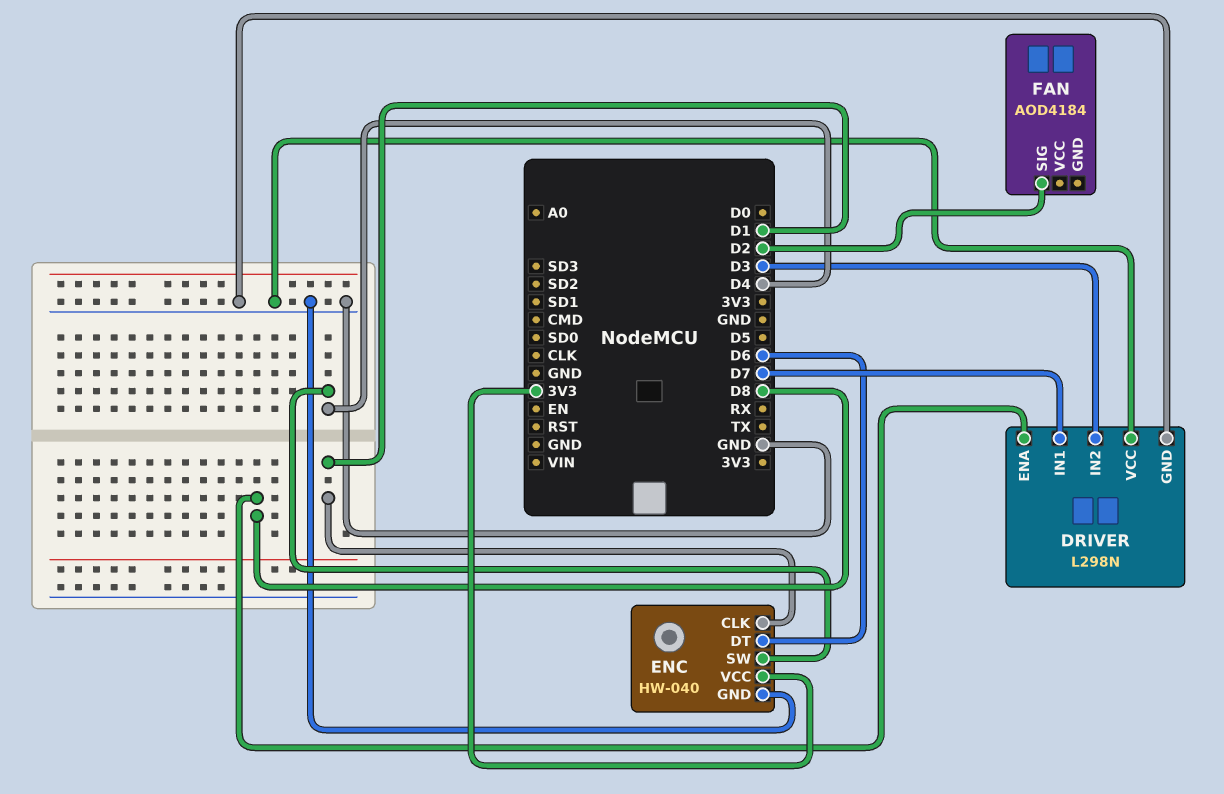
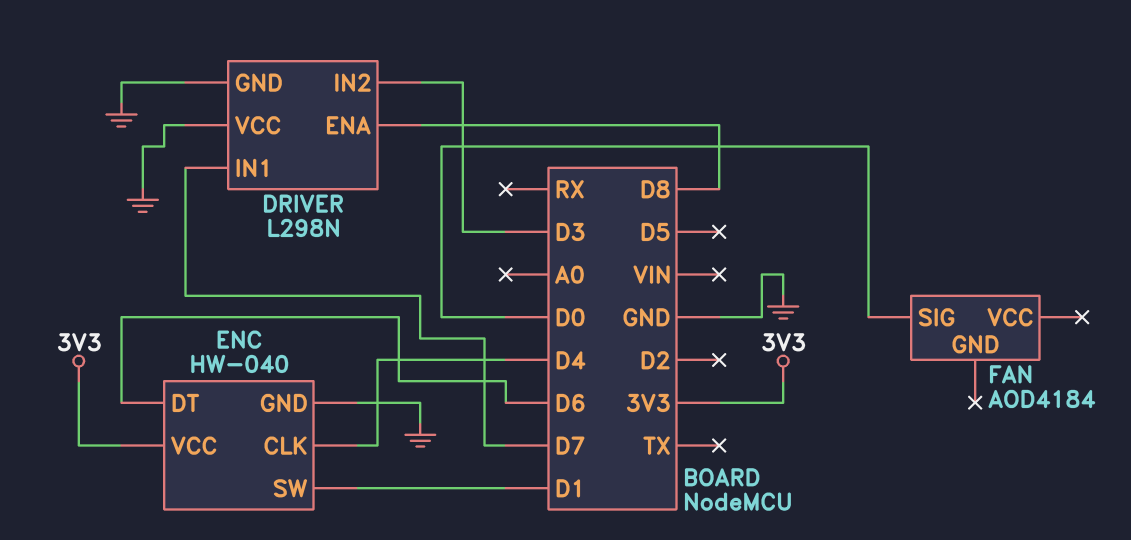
ENC pin CLK: D1 -> D4
ENC pin SW: D4 -> D1
FAN pin SIG: D2 -> D0

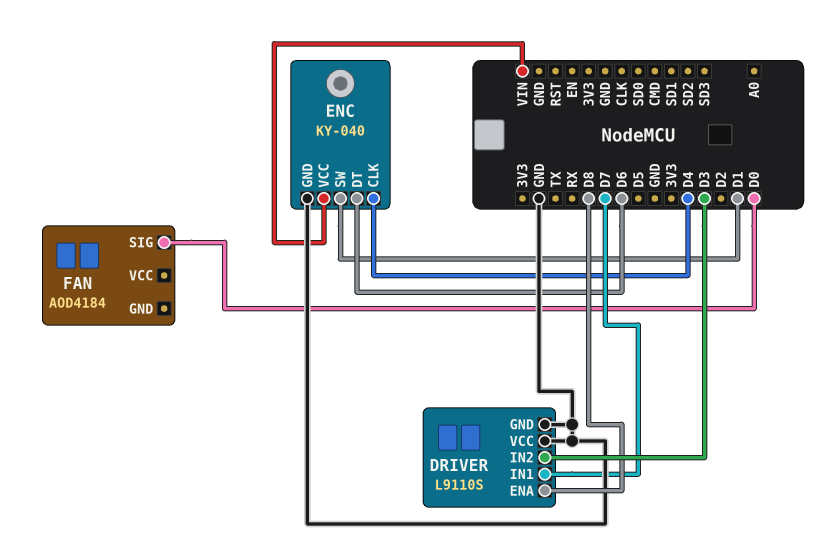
DRIVER: L298N -> L9110S
ENC: HW-040 -> KY-040
ENC pin VCC: 3V3 -> VIN

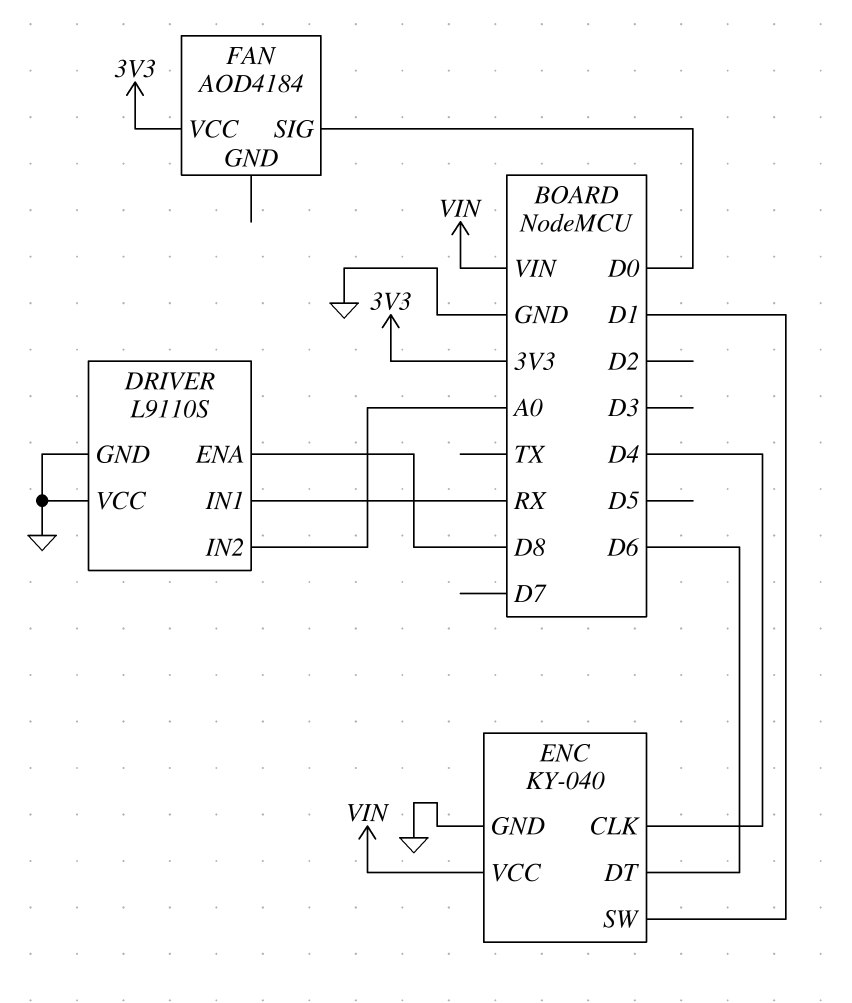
DRIVER pin IN1: D7 -> RX
DRIVER pin IN2: D3 -> A0
FAN pin VCC: none -> 3V3

